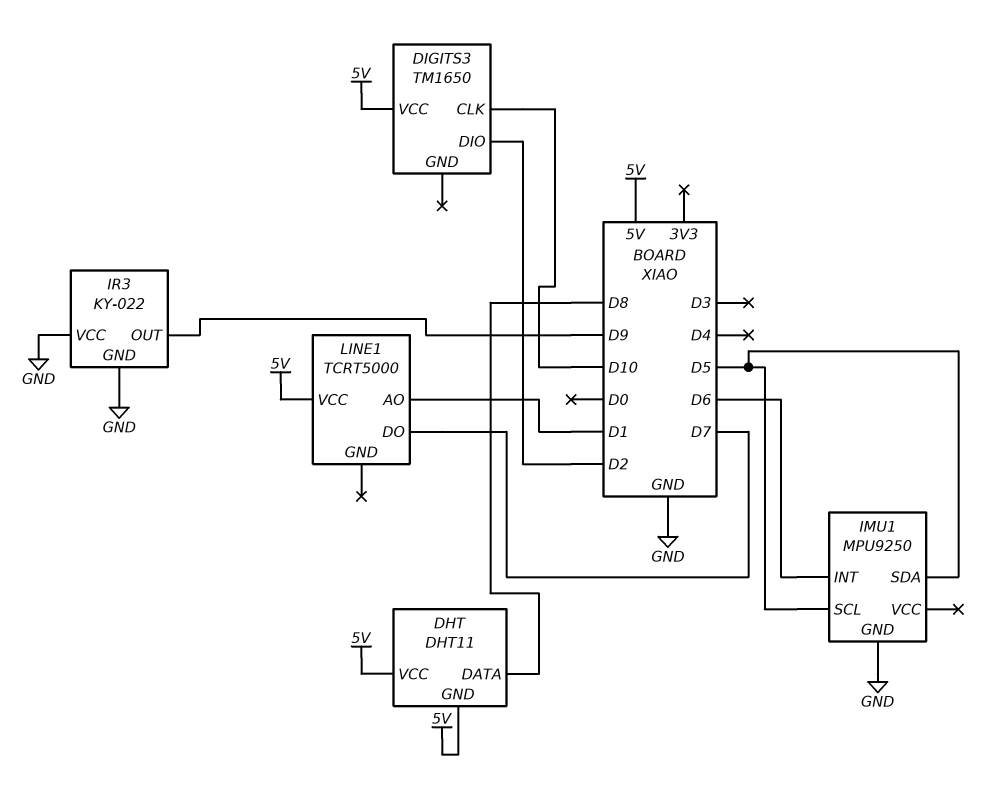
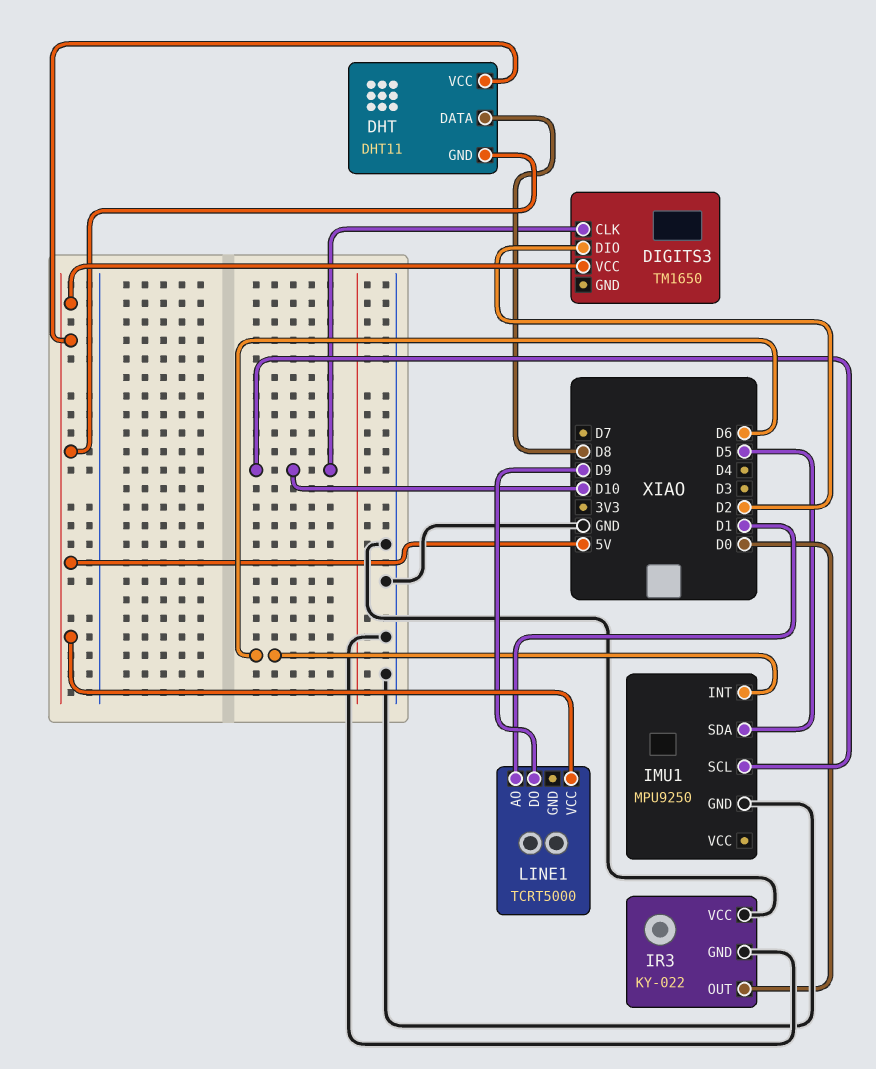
IMU1 pin SCL: D5 -> D10
IR3 pin OUT: D9 -> D0
LINE1 pin DO: D7 -> D9

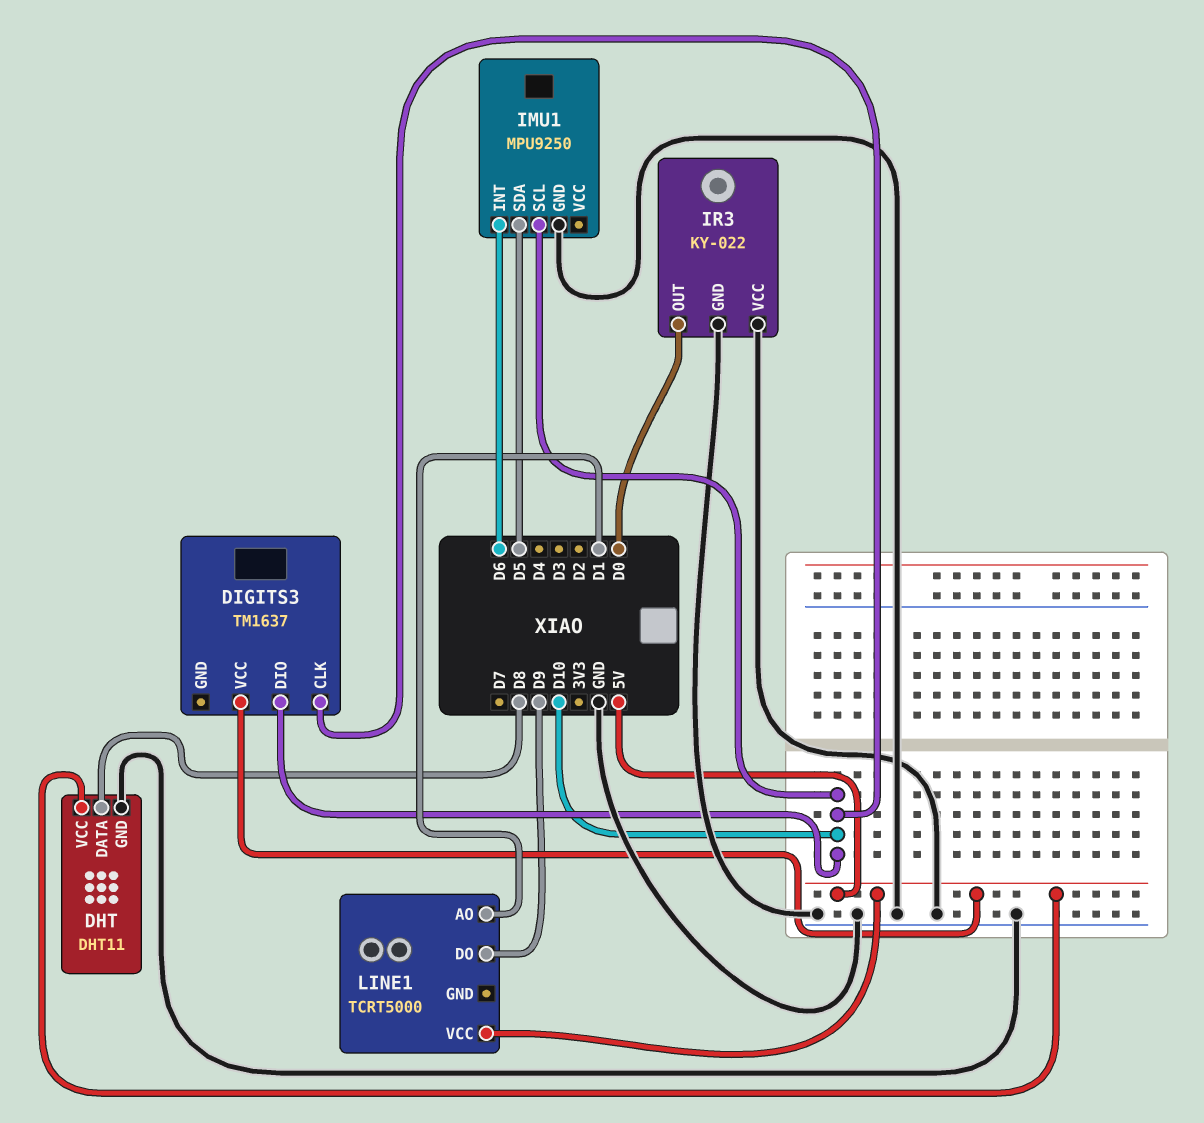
DHT pin GND: 5V -> GND
DIGITS3: TM1650 -> TM1637
DIGITS3 pin DIO: D2 -> D10

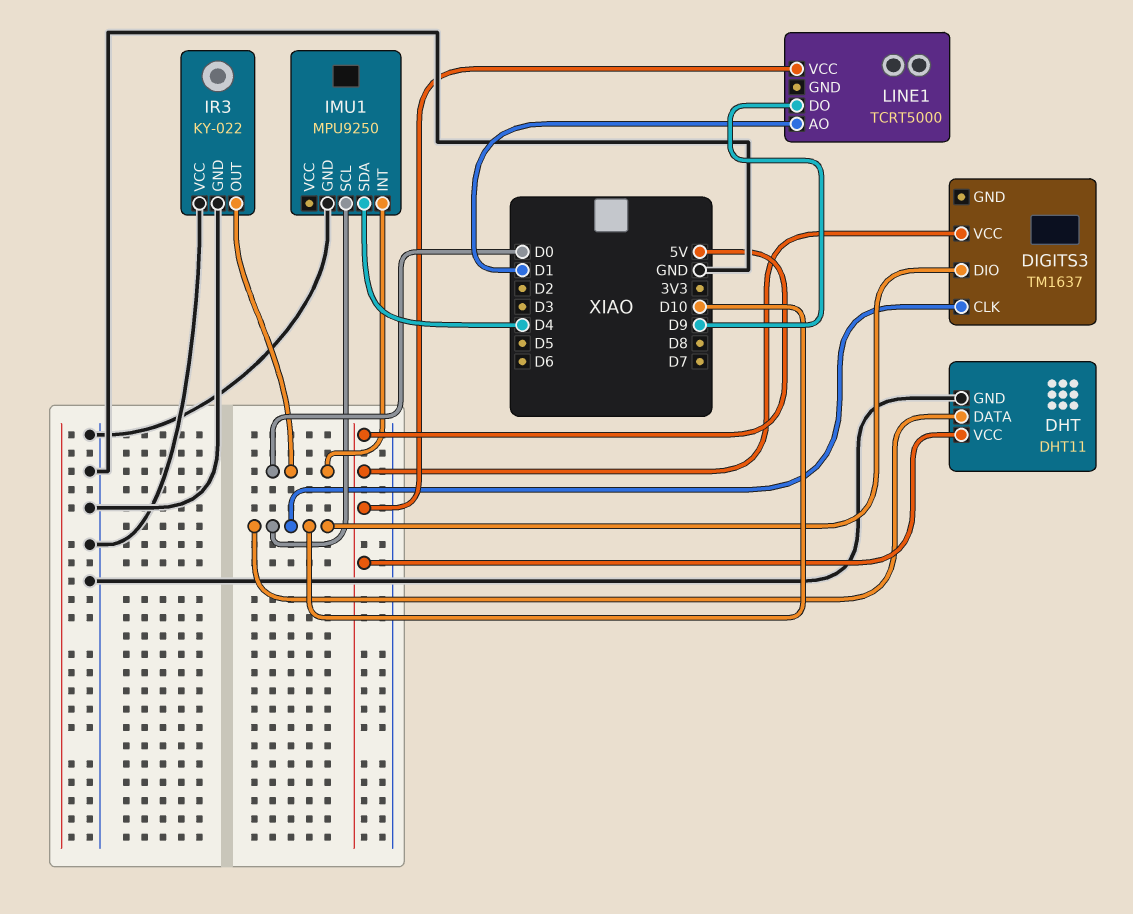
DHT pin DATA: D8 -> D10
IMU1 pin INT: D6 -> D0
IMU1 pin SDA: D5 -> D4

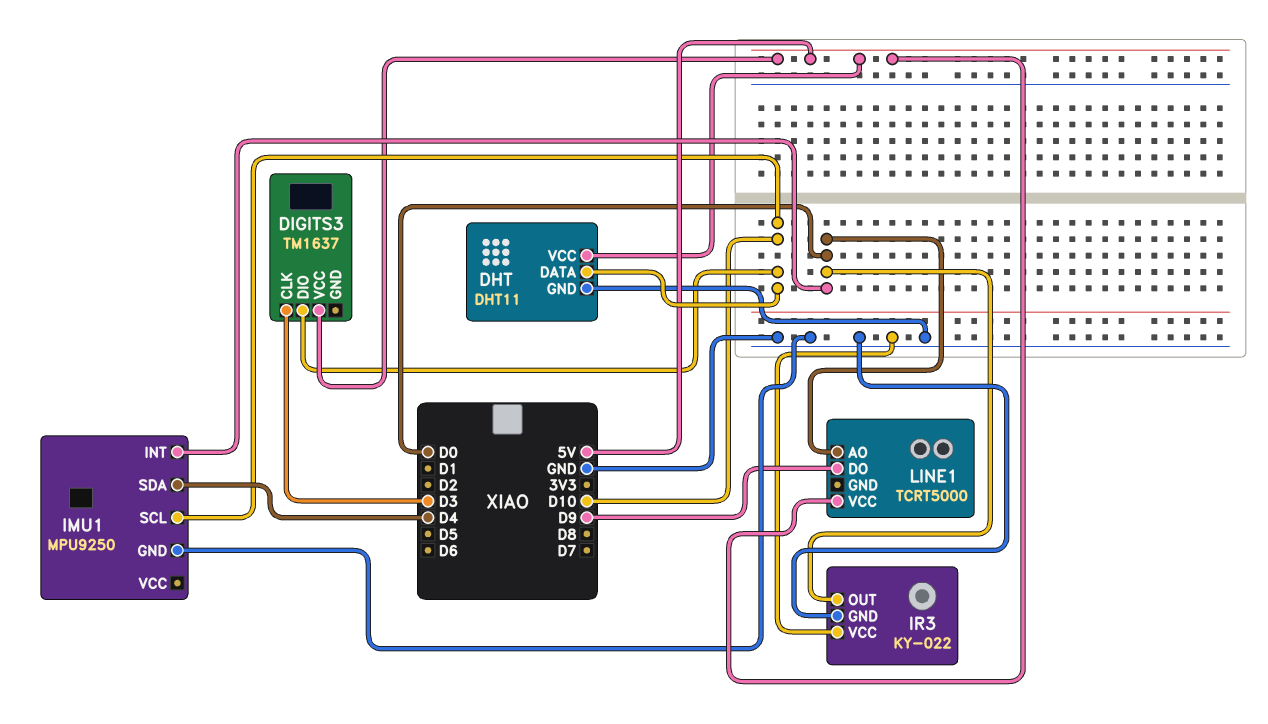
DIGITS3 pin CLK: D10 -> D3
LINE1 pin AO: D1 -> D0

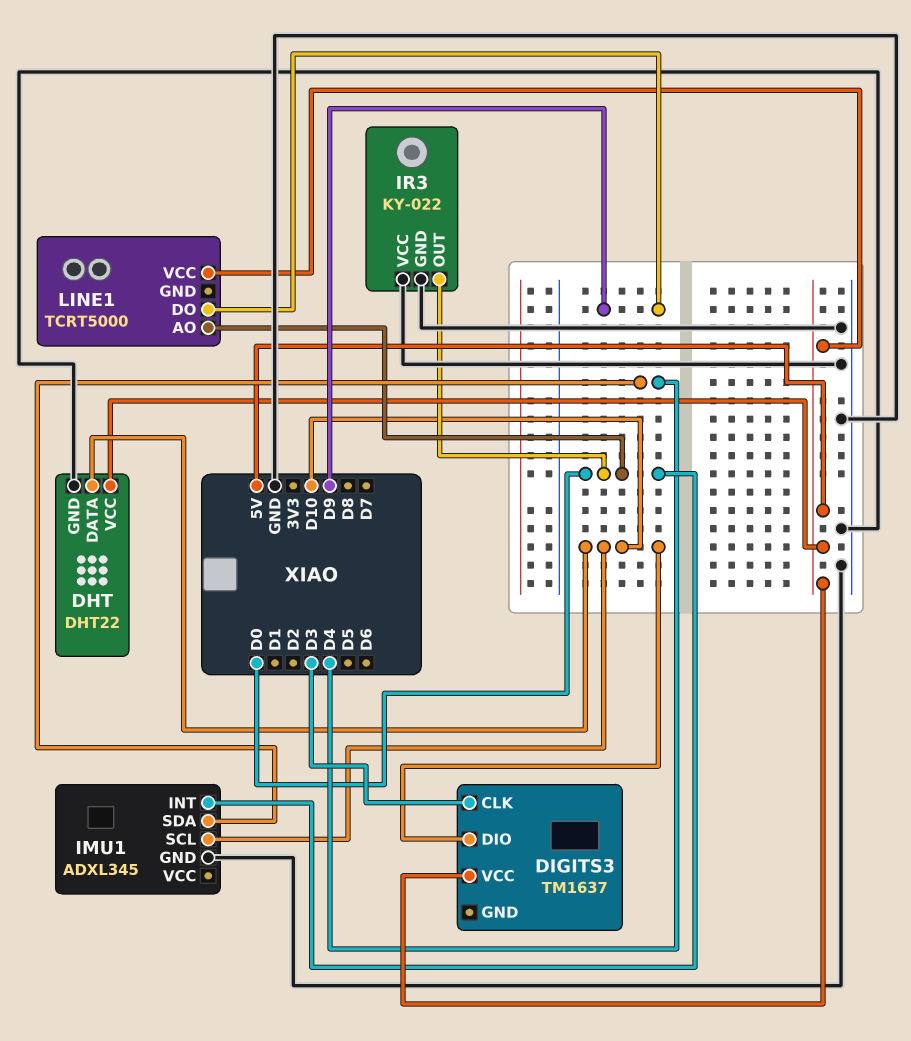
DHT: DHT11 -> DHT22
IMU1: MPU9250 -> ADXL345

